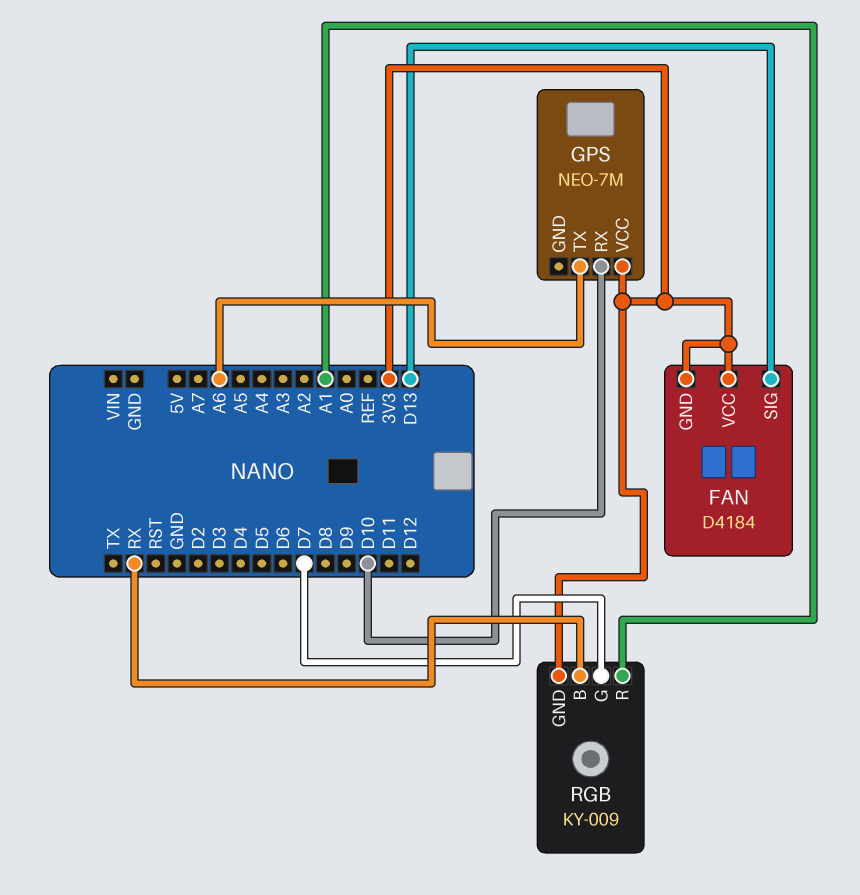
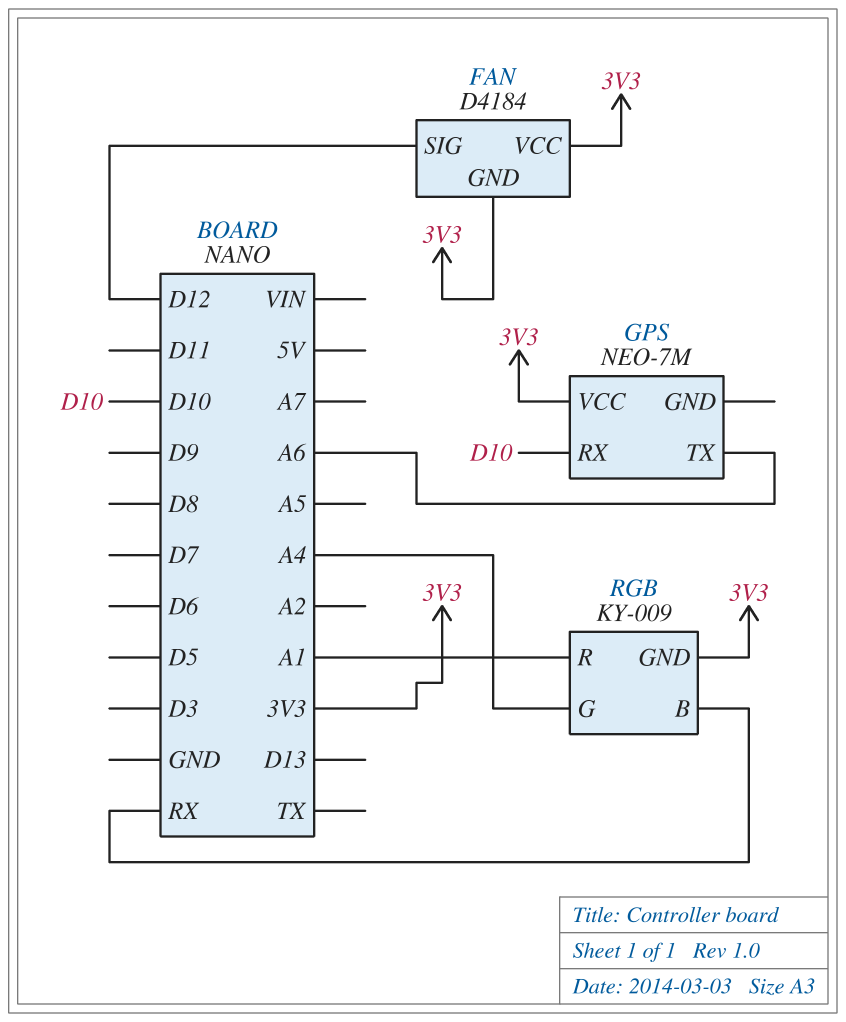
FAN pin SIG: D13 -> D12
RGB pin G: D7 -> A4

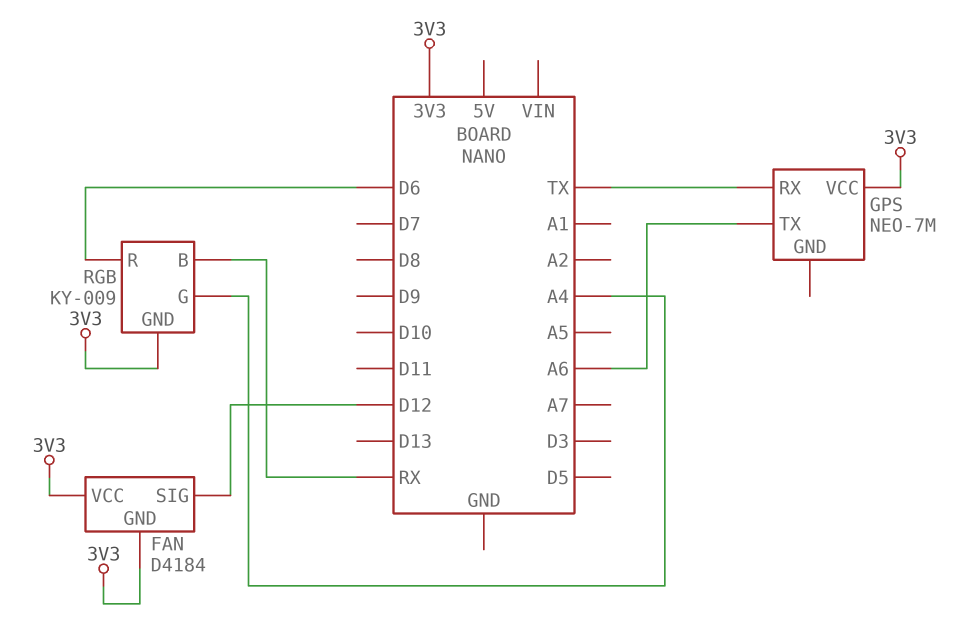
GPS pin RX: D10 -> TX
RGB pin R: A1 -> D6

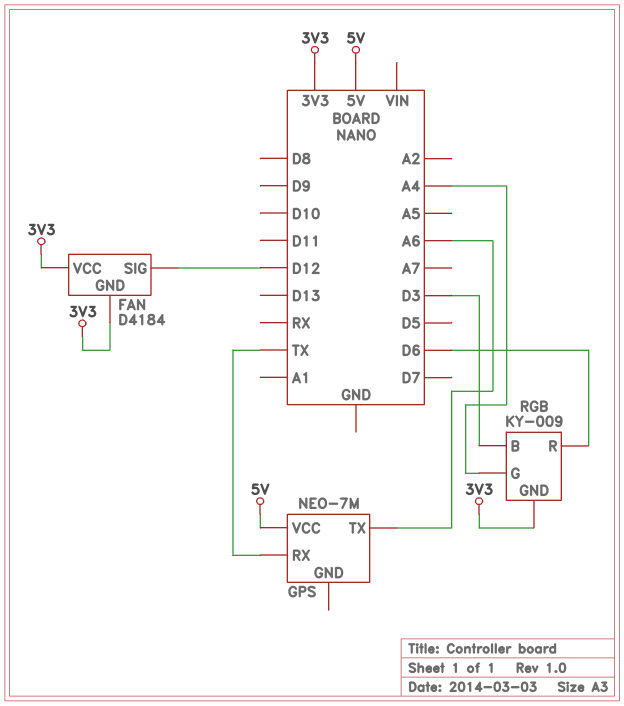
GPS pin VCC: 3V3 -> 5V
RGB pin B: RX -> D3

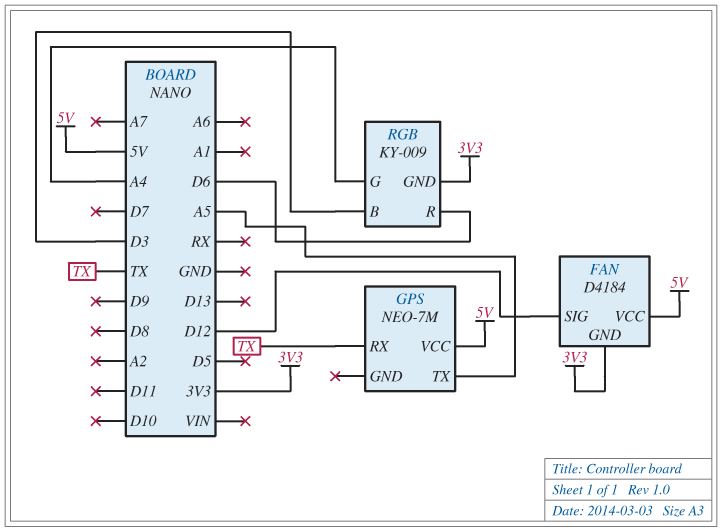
FAN pin VCC: 3V3 -> 5V
GPS pin TX: A6 -> A5

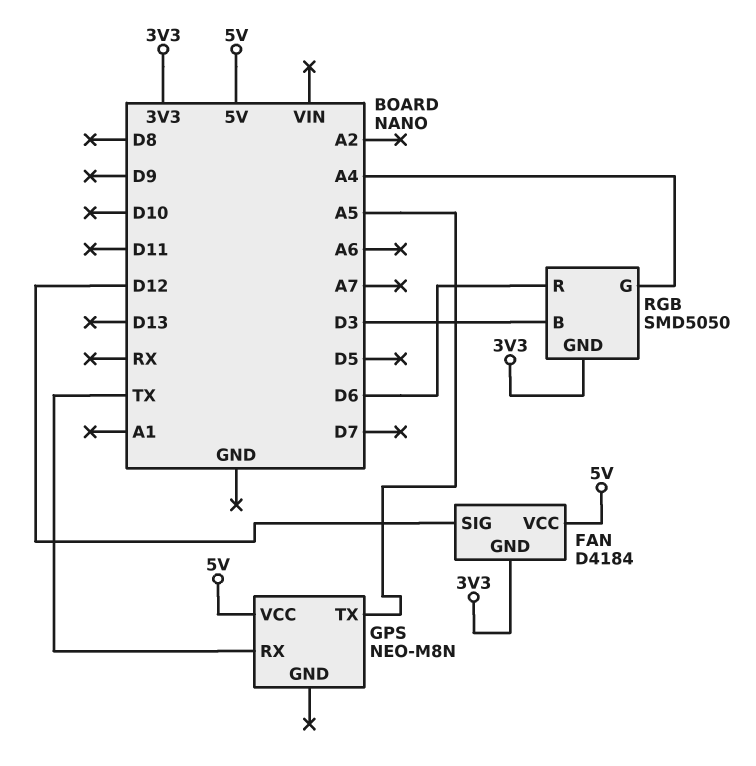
GPS: NEO-7M -> NEO-M8N
RGB: KY-009 -> SMD5050

